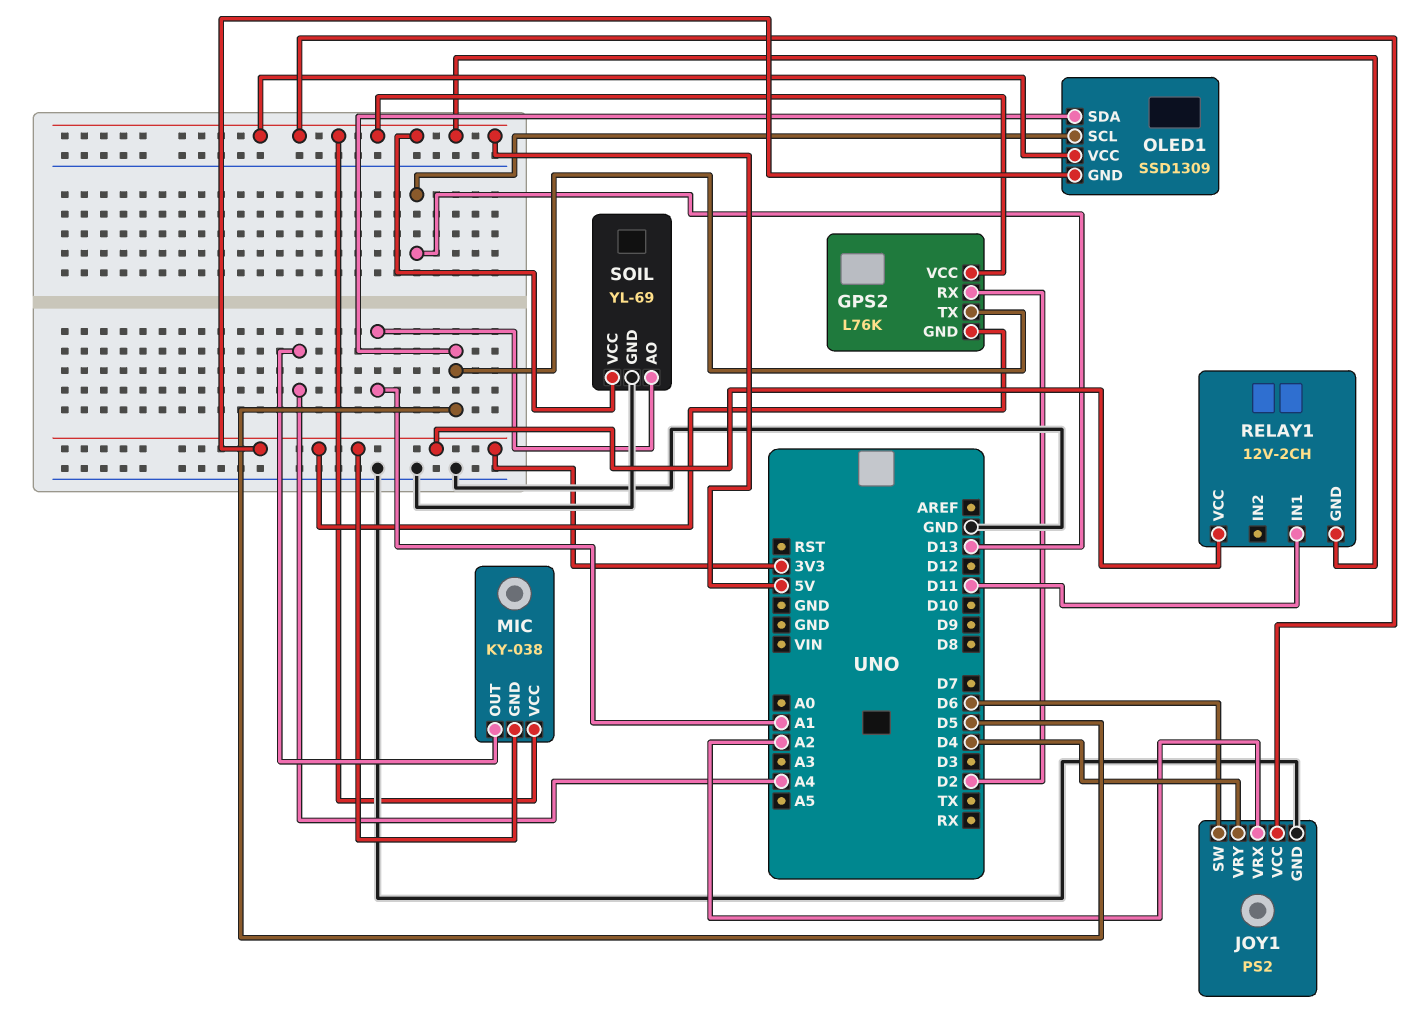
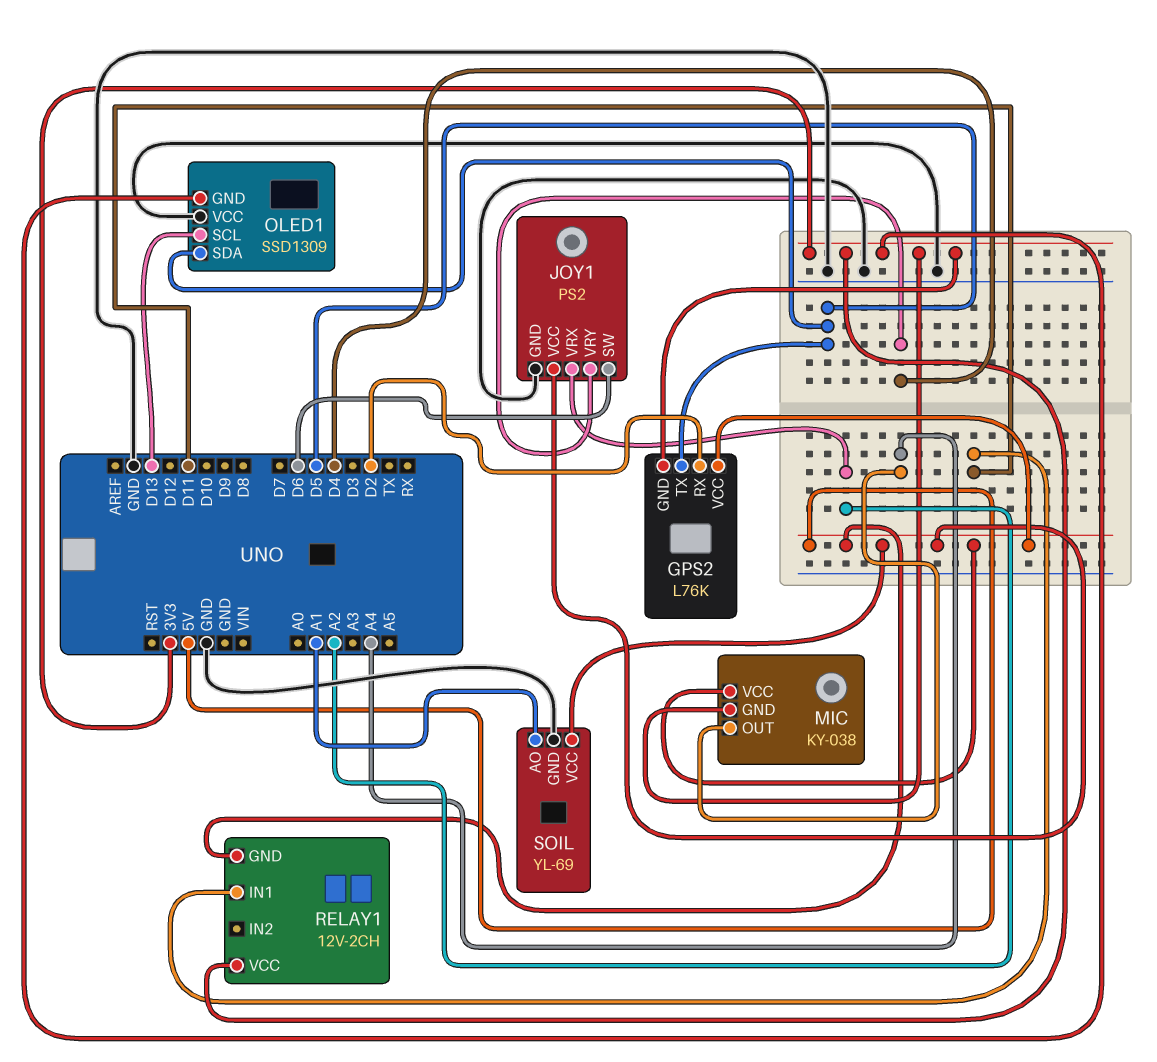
OLED1 pin VCC: 5V -> GND

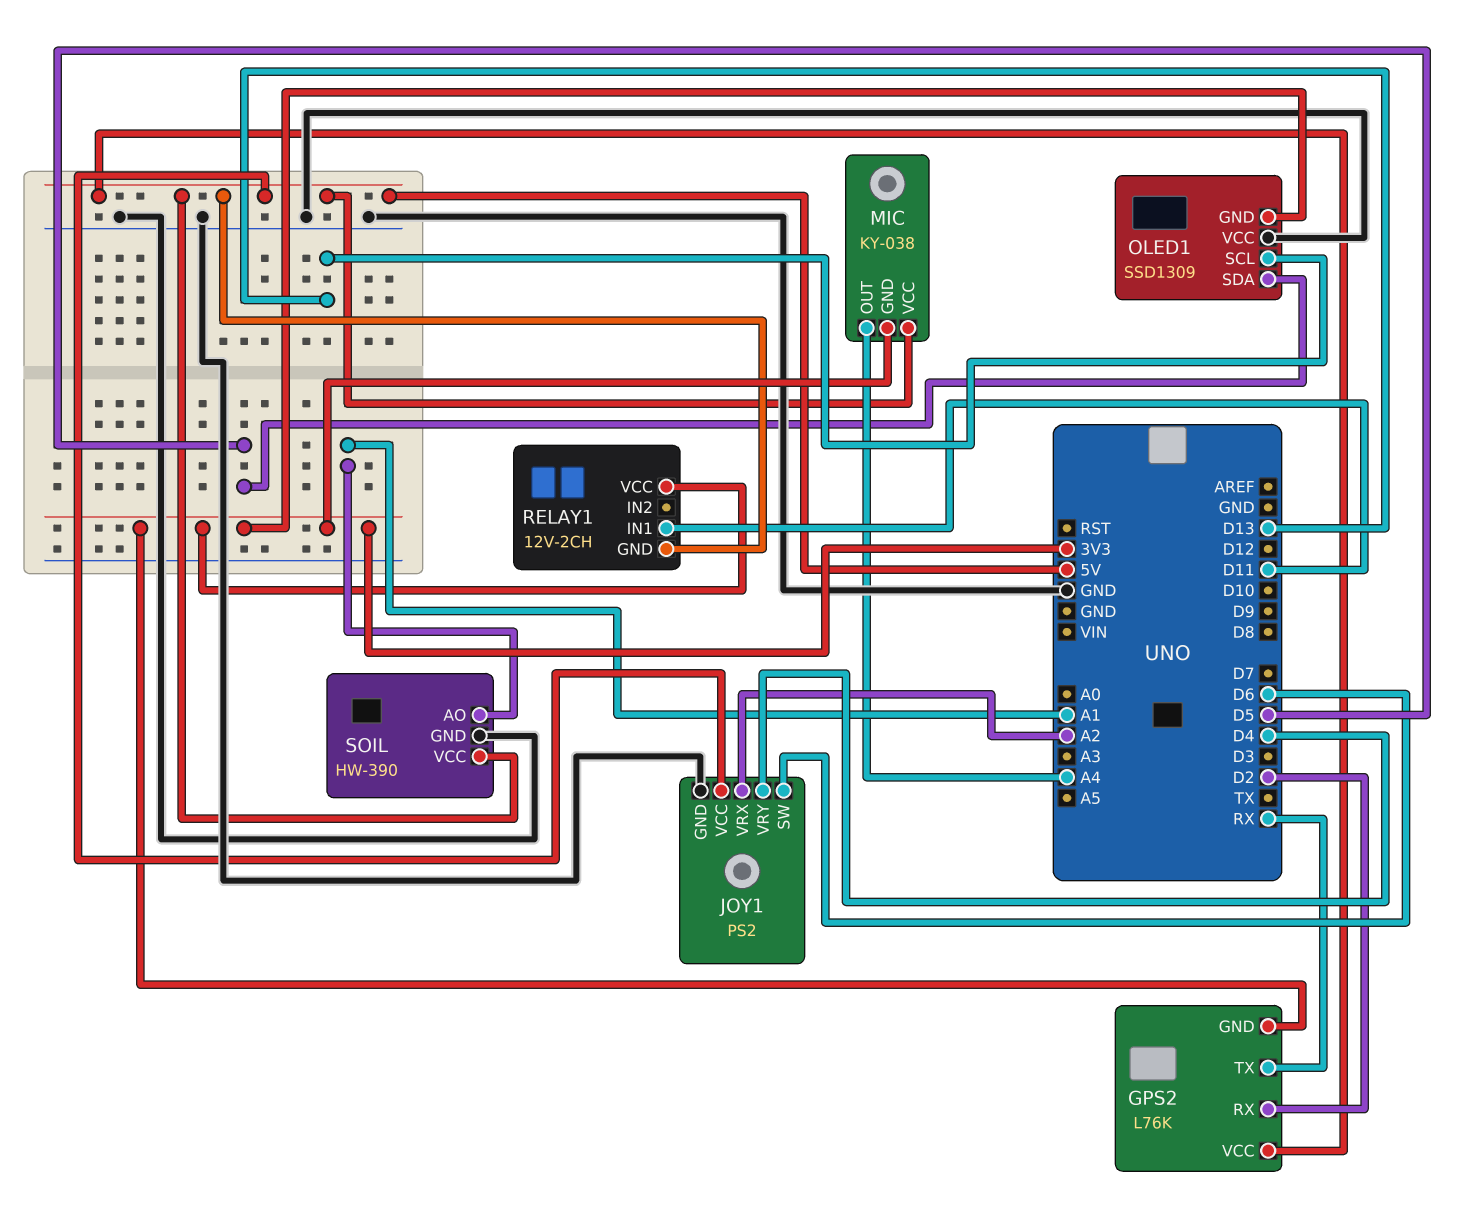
GPS2 pin TX: D5 -> RX
SOIL: YL-69 -> HW-390

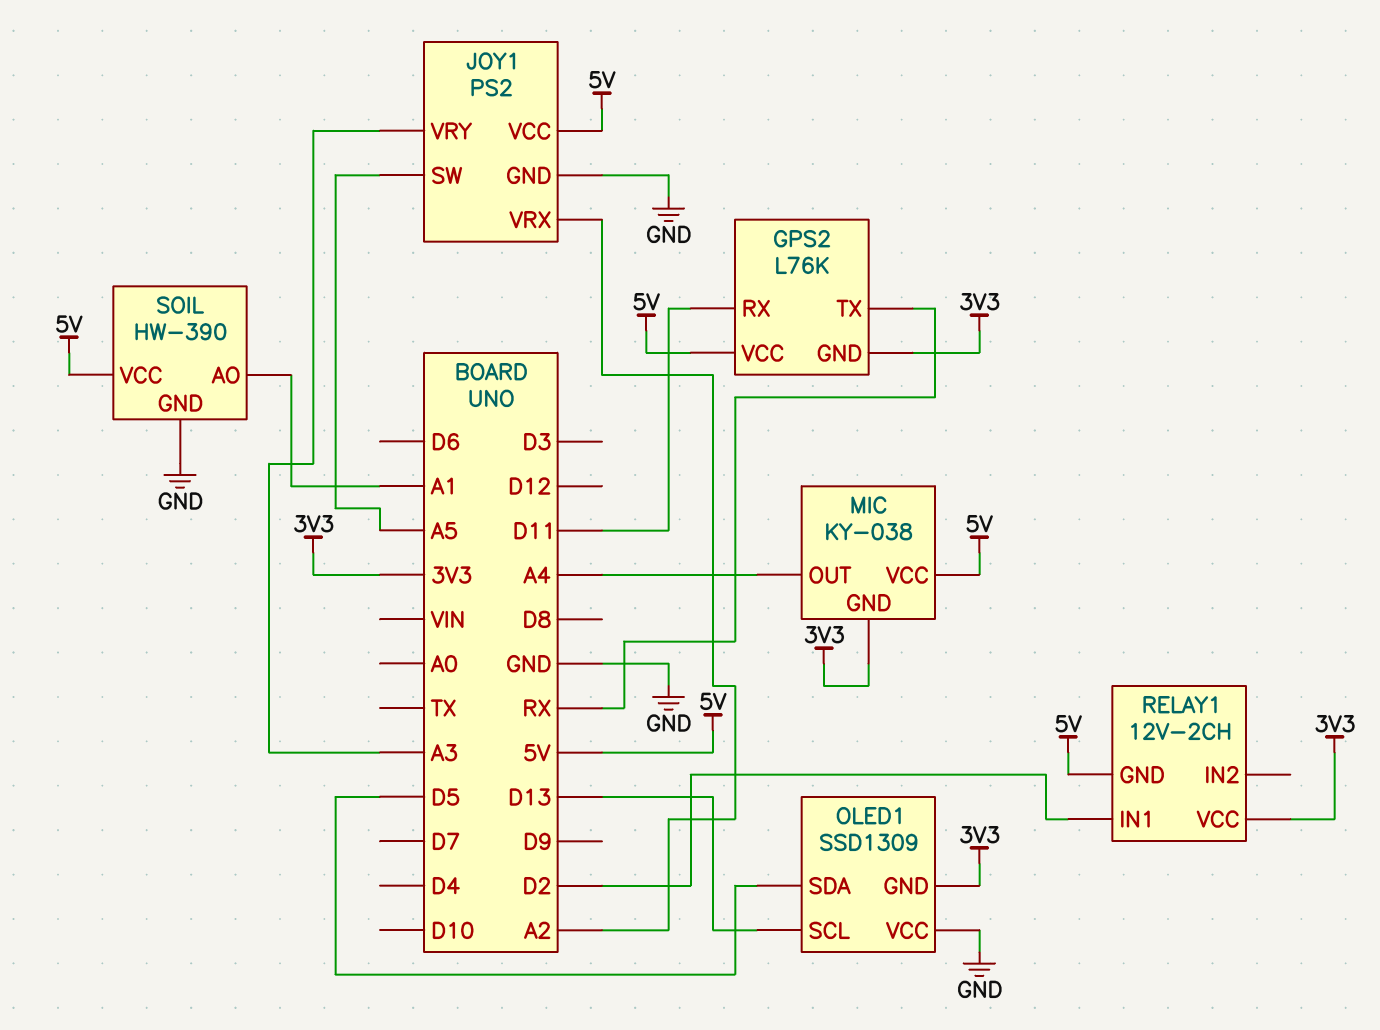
GPS2 pin RX: D2 -> D11
JOY1 pin SW: D6 -> A5
JOY1 pin VRY: D4 -> A3
RELAY1 pin IN1: D11 -> D2

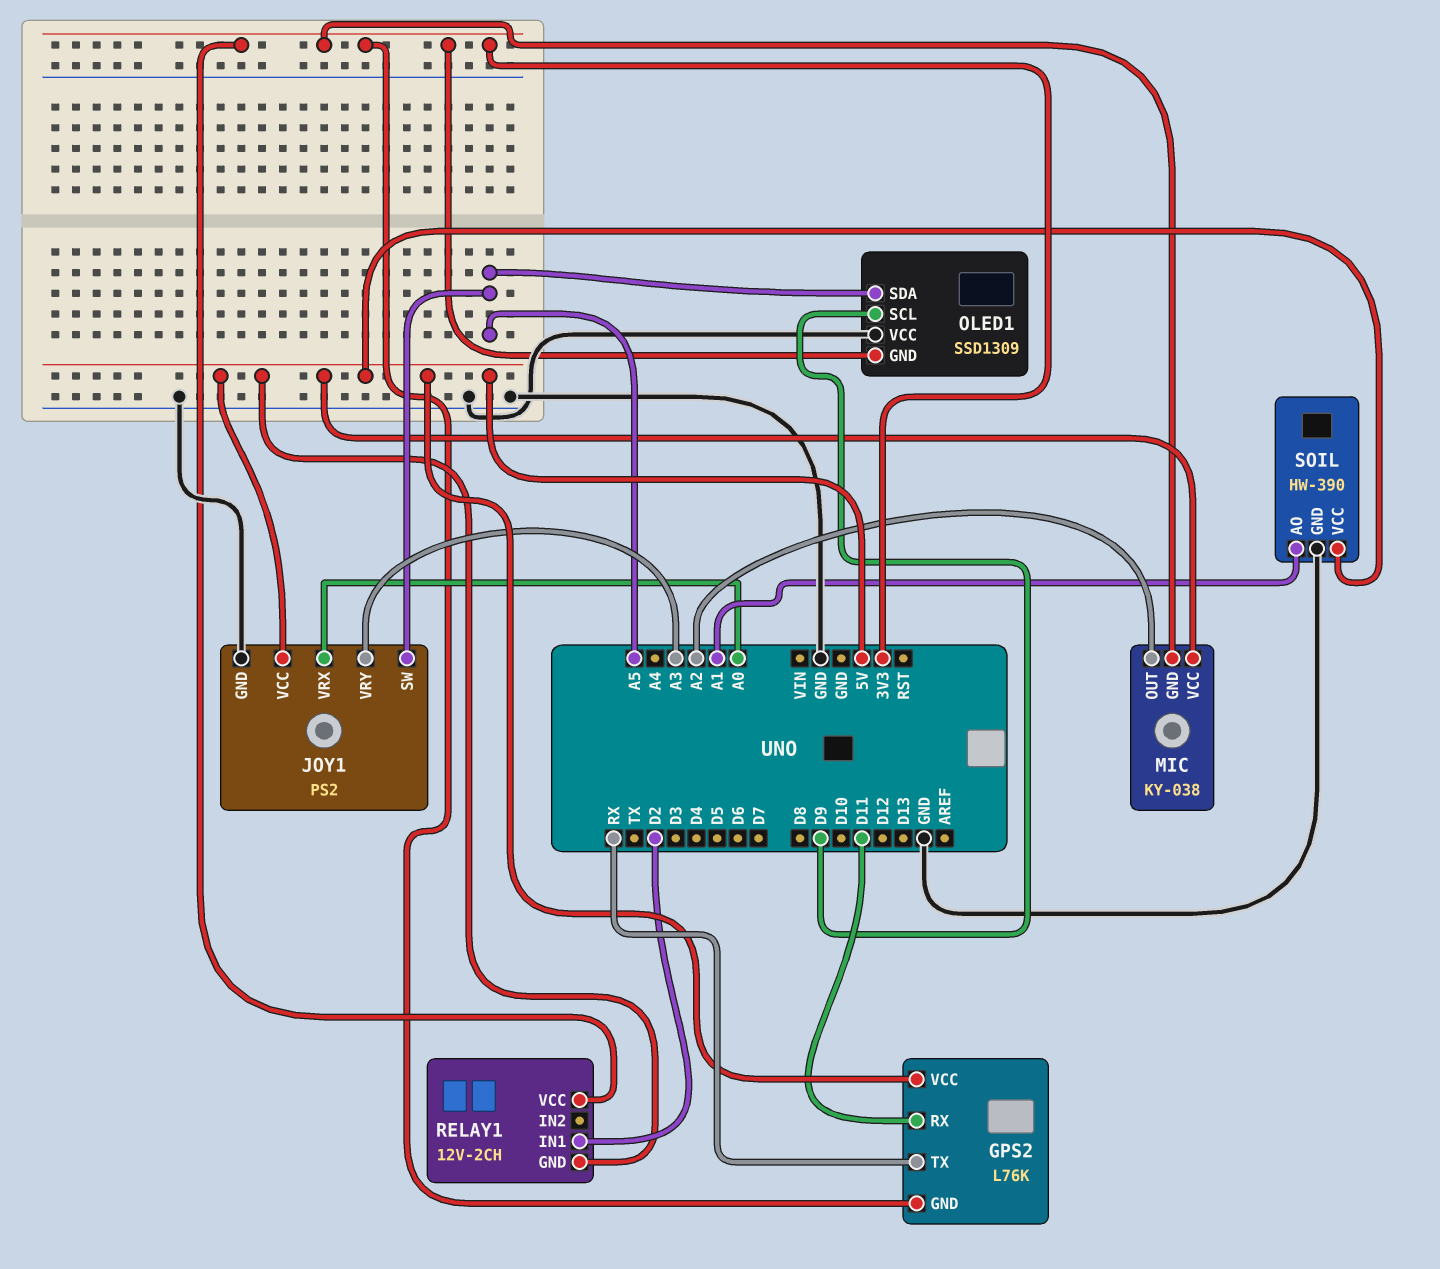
JOY1 pin VRX: A2 -> A0
MIC pin OUT: A4 -> A2
OLED1 pin SCL: D13 -> D9
OLED1 pin SDA: D5 -> A5

